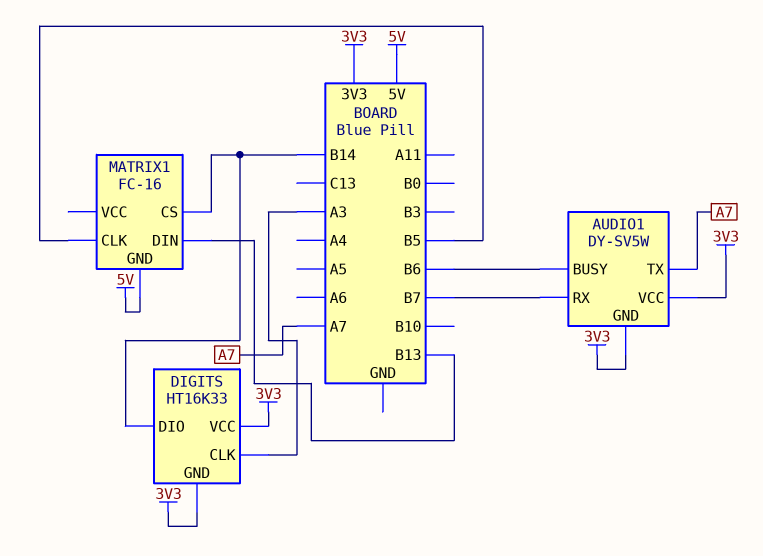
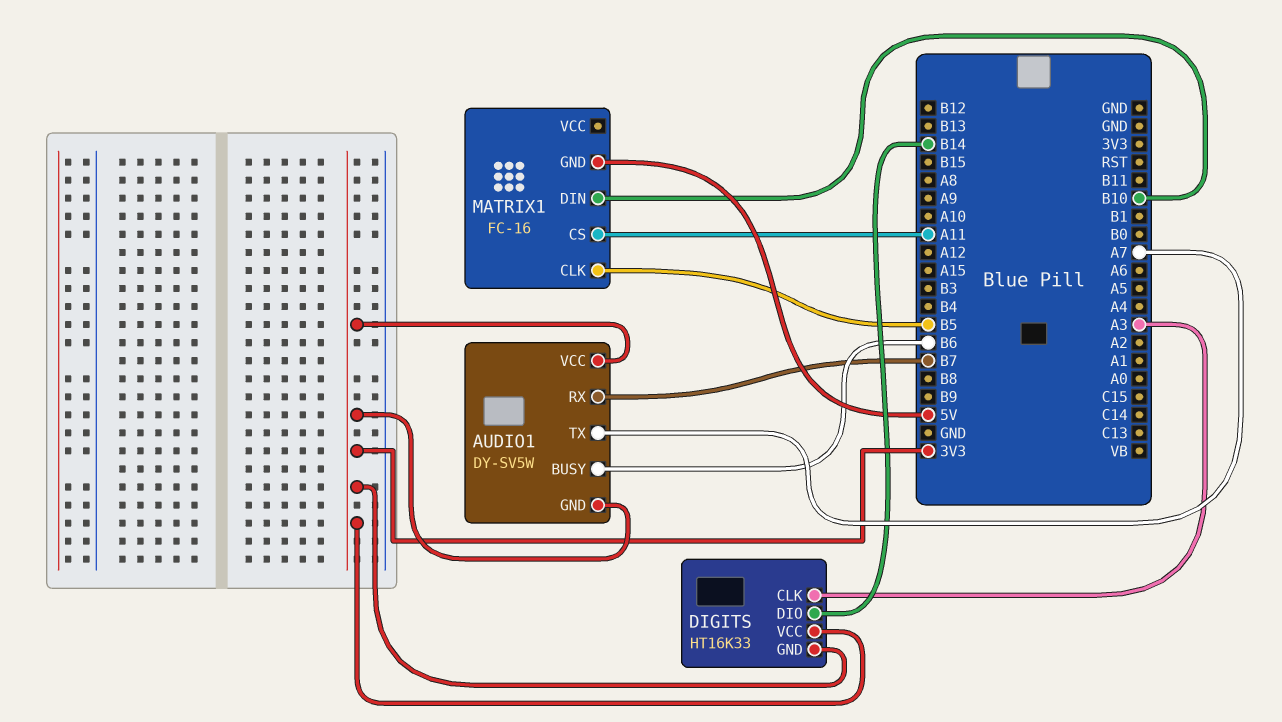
MATRIX1 pin CS: B14 -> A11
MATRIX1 pin DIN: B13 -> B10

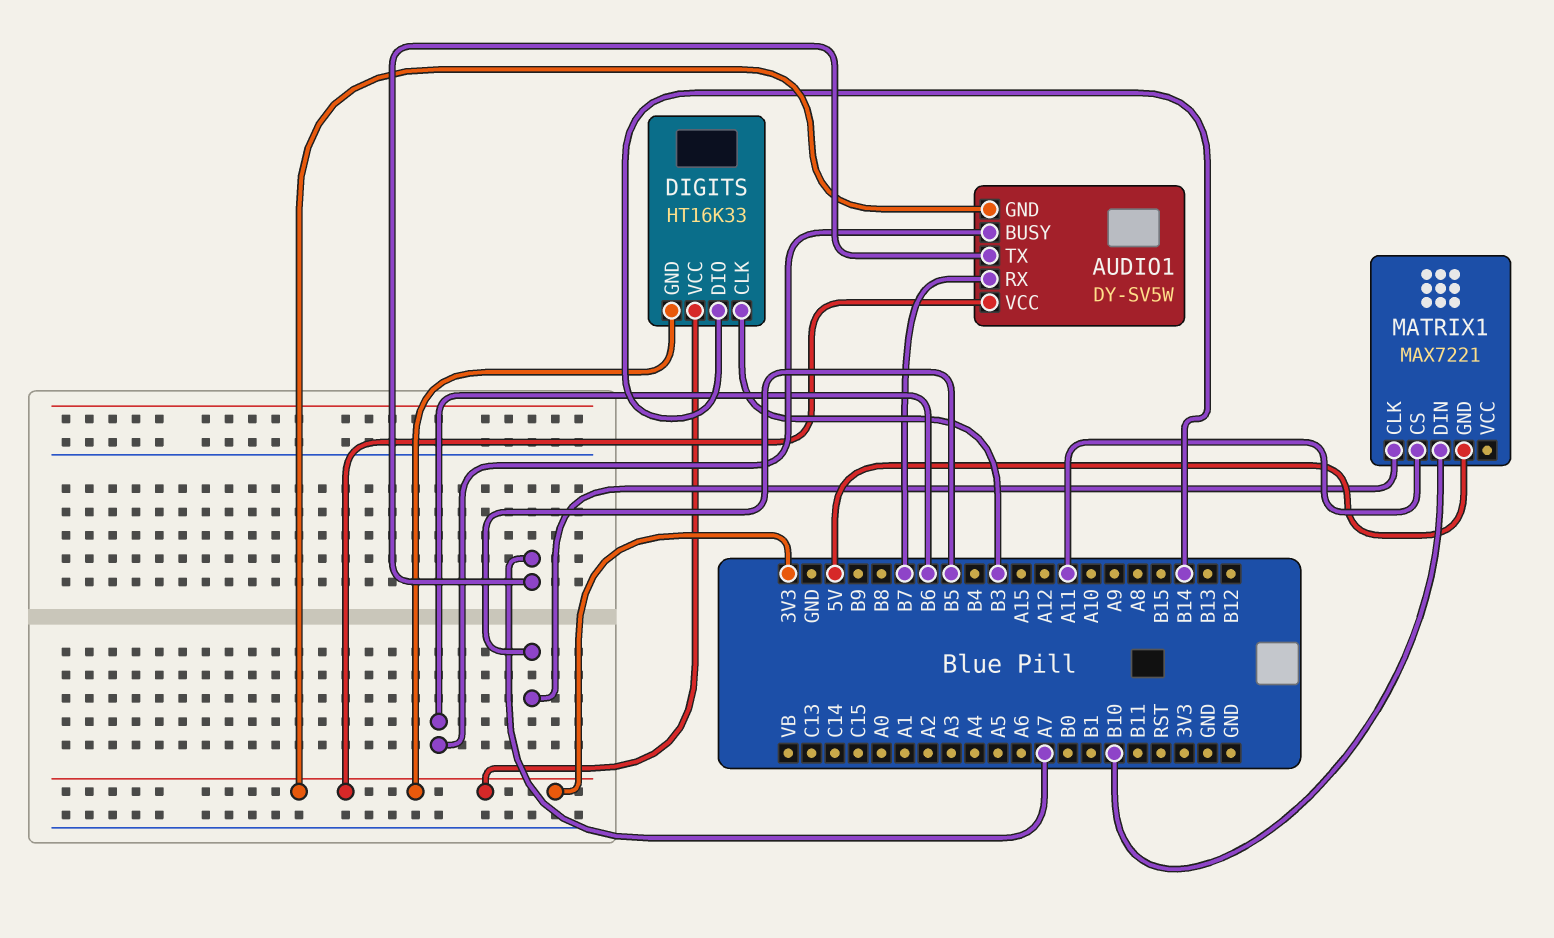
DIGITS pin CLK: A3 -> B3
MATRIX1: FC-16 -> MAX7221

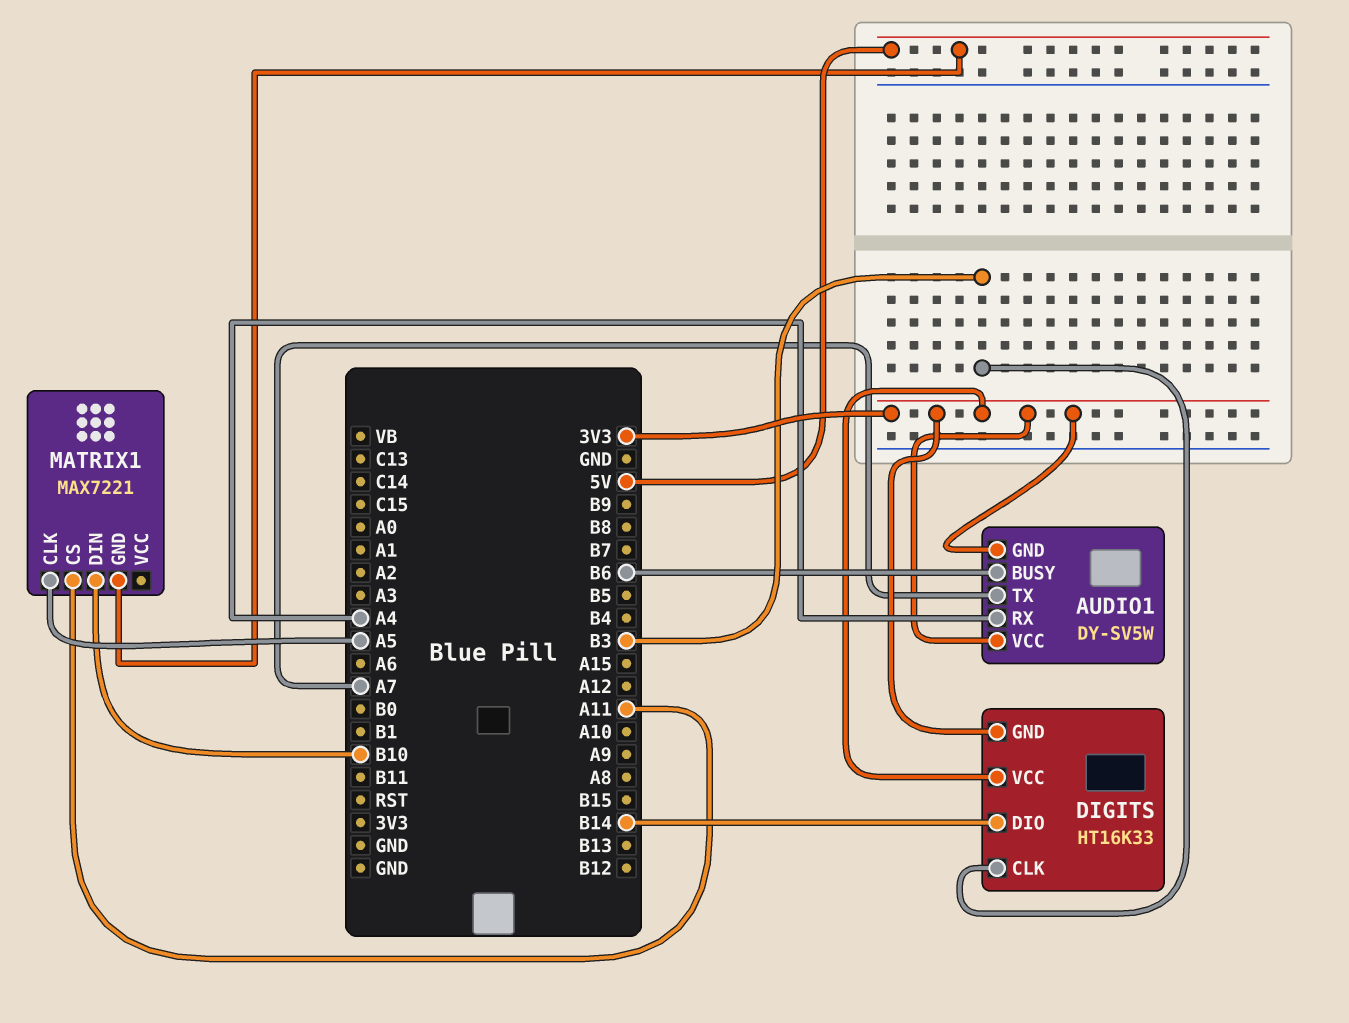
AUDIO1 pin RX: B7 -> A4
MATRIX1 pin CLK: B5 -> A5

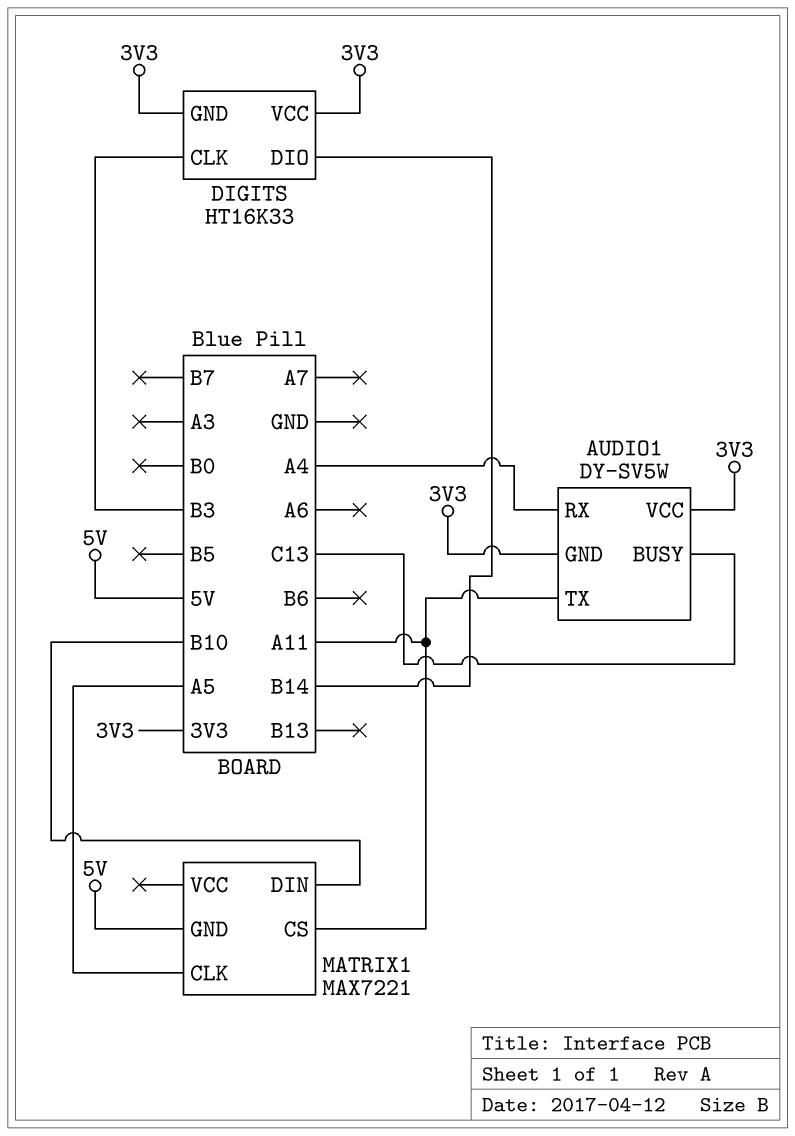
AUDIO1 pin BUSY: B6 -> C13
AUDIO1 pin TX: A7 -> A11

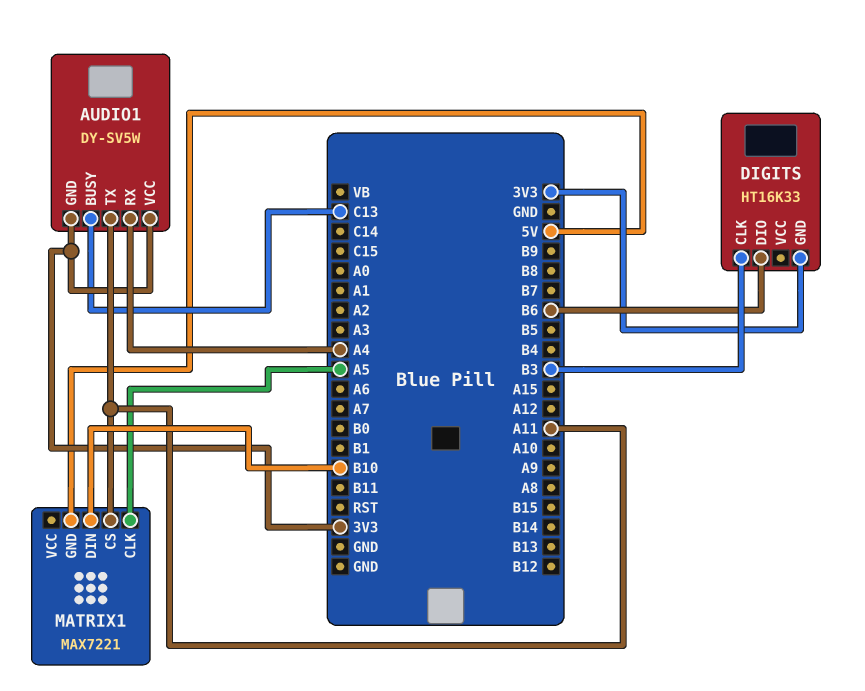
DIGITS pin DIO: B14 -> B6
DIGITS pin VCC: 3V3 -> none

